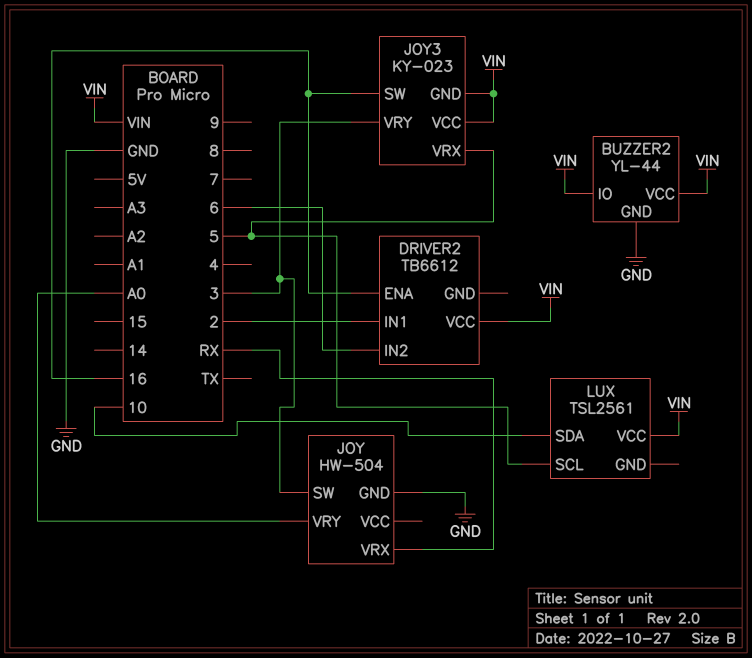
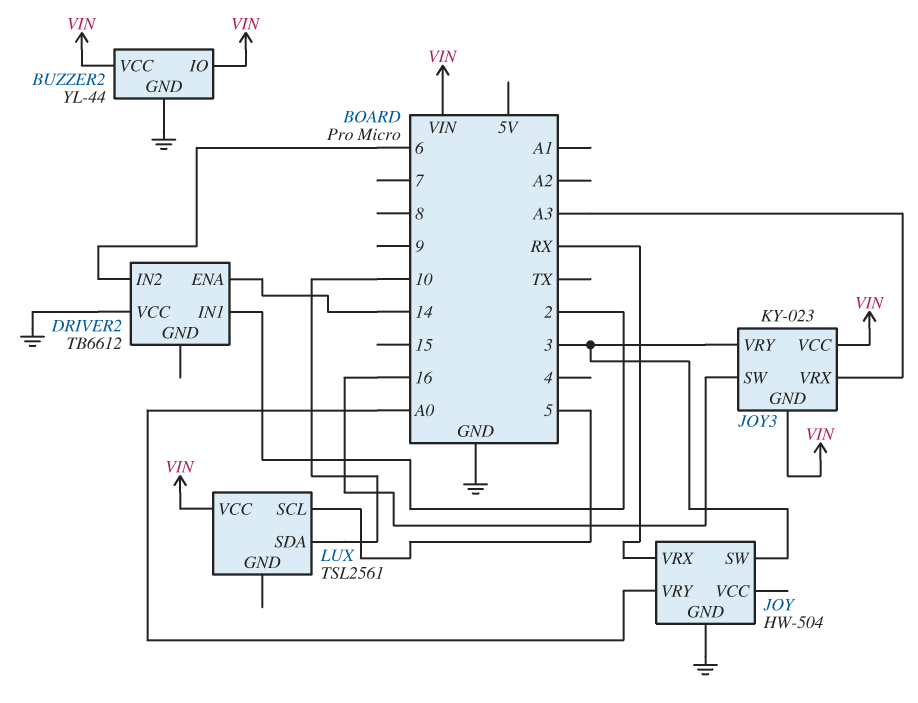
DRIVER2 pin ENA: 16 -> 14
DRIVER2 pin VCC: VIN -> GND
JOY3 pin VRX: 5 -> A3

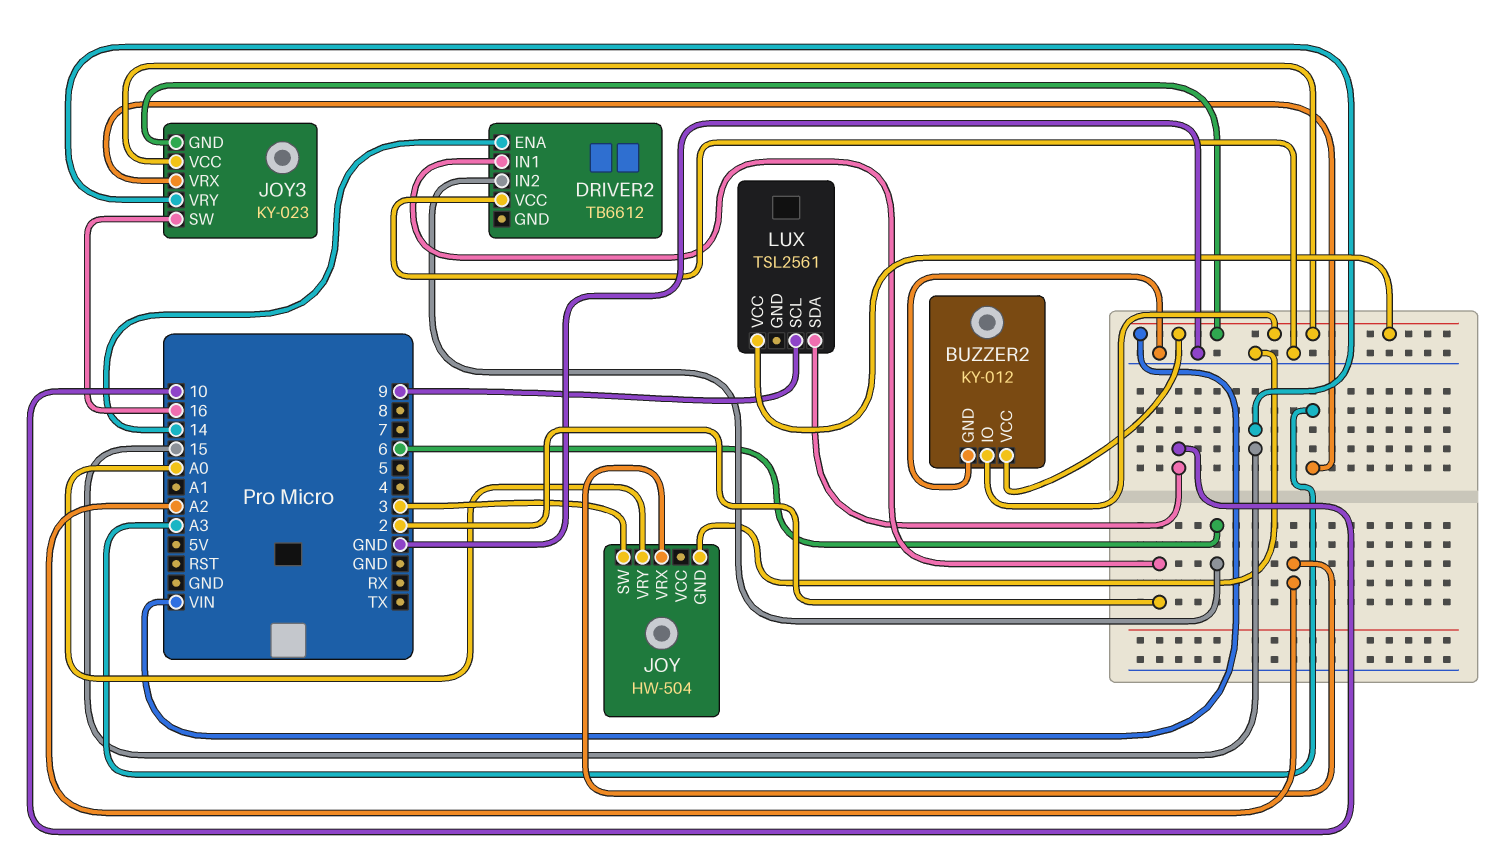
BUZZER2: YL-44 -> KY-012
JOY pin VRX: RX -> A2
JOY3 pin VRY: 3 -> 15
LUX pin SCL: 5 -> 9

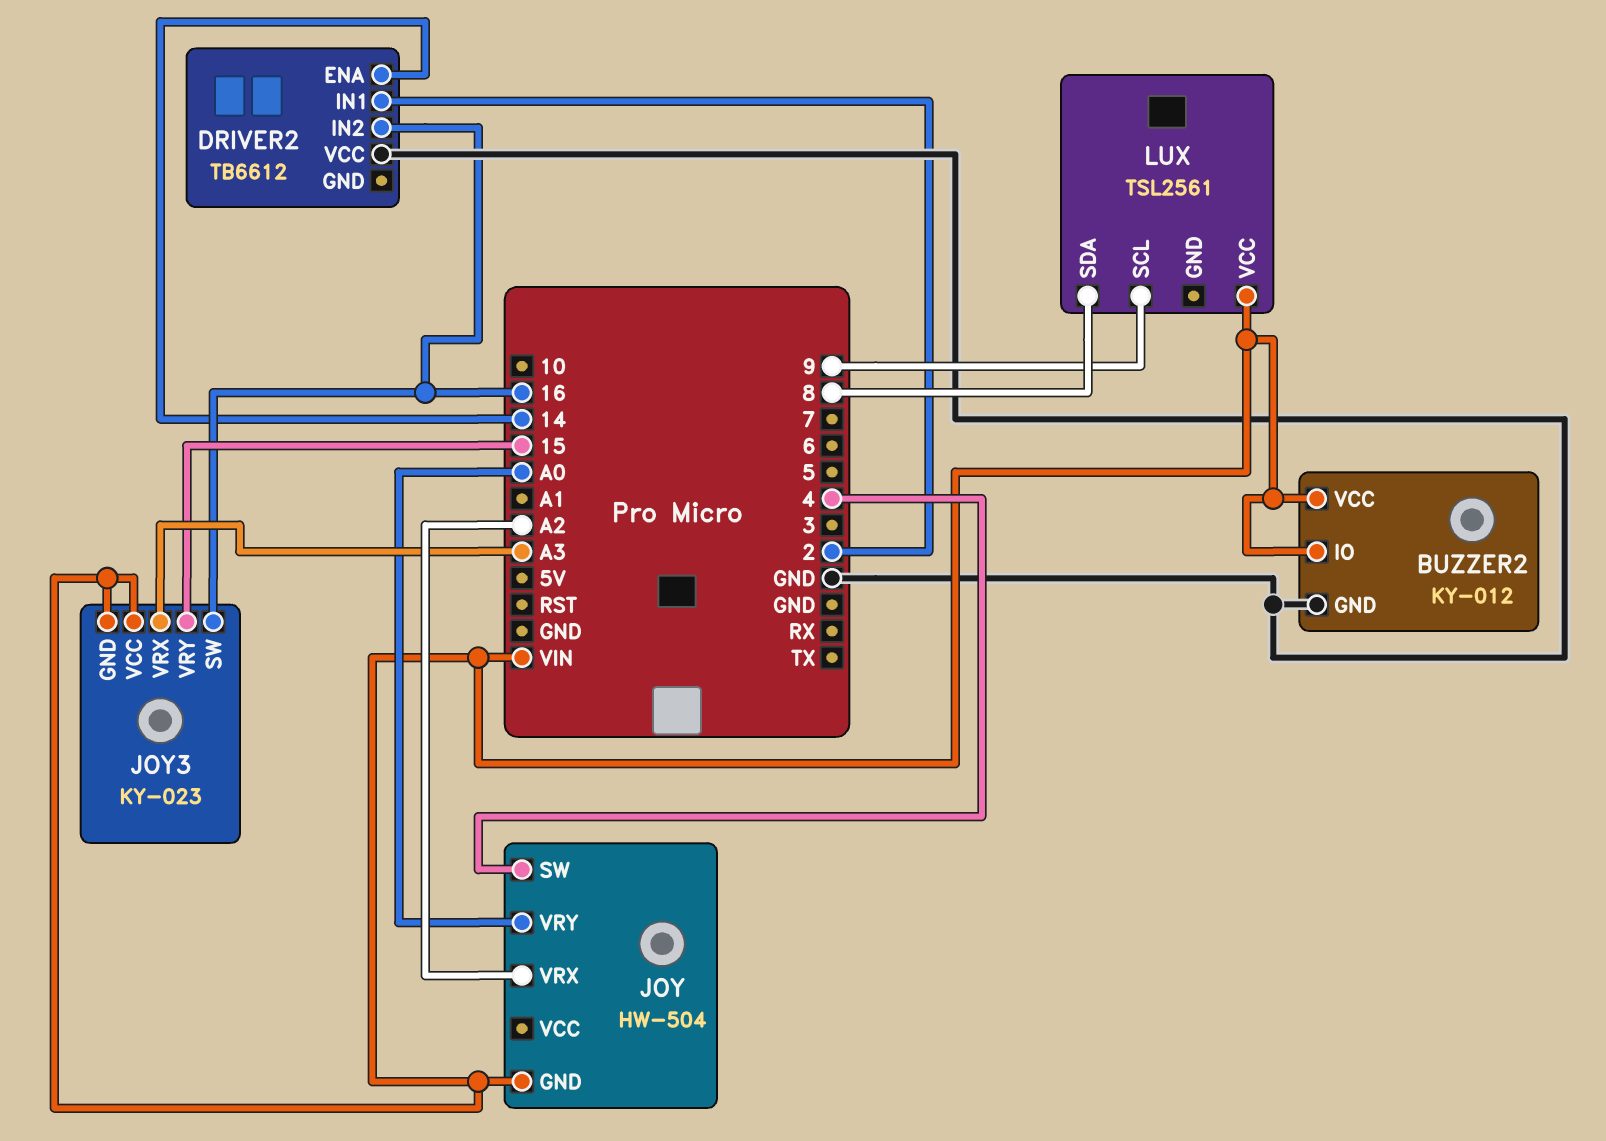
DRIVER2 pin IN2: 6 -> 16
JOY pin GND: GND -> VIN
JOY pin SW: 3 -> 4
LUX pin SDA: 10 -> 8

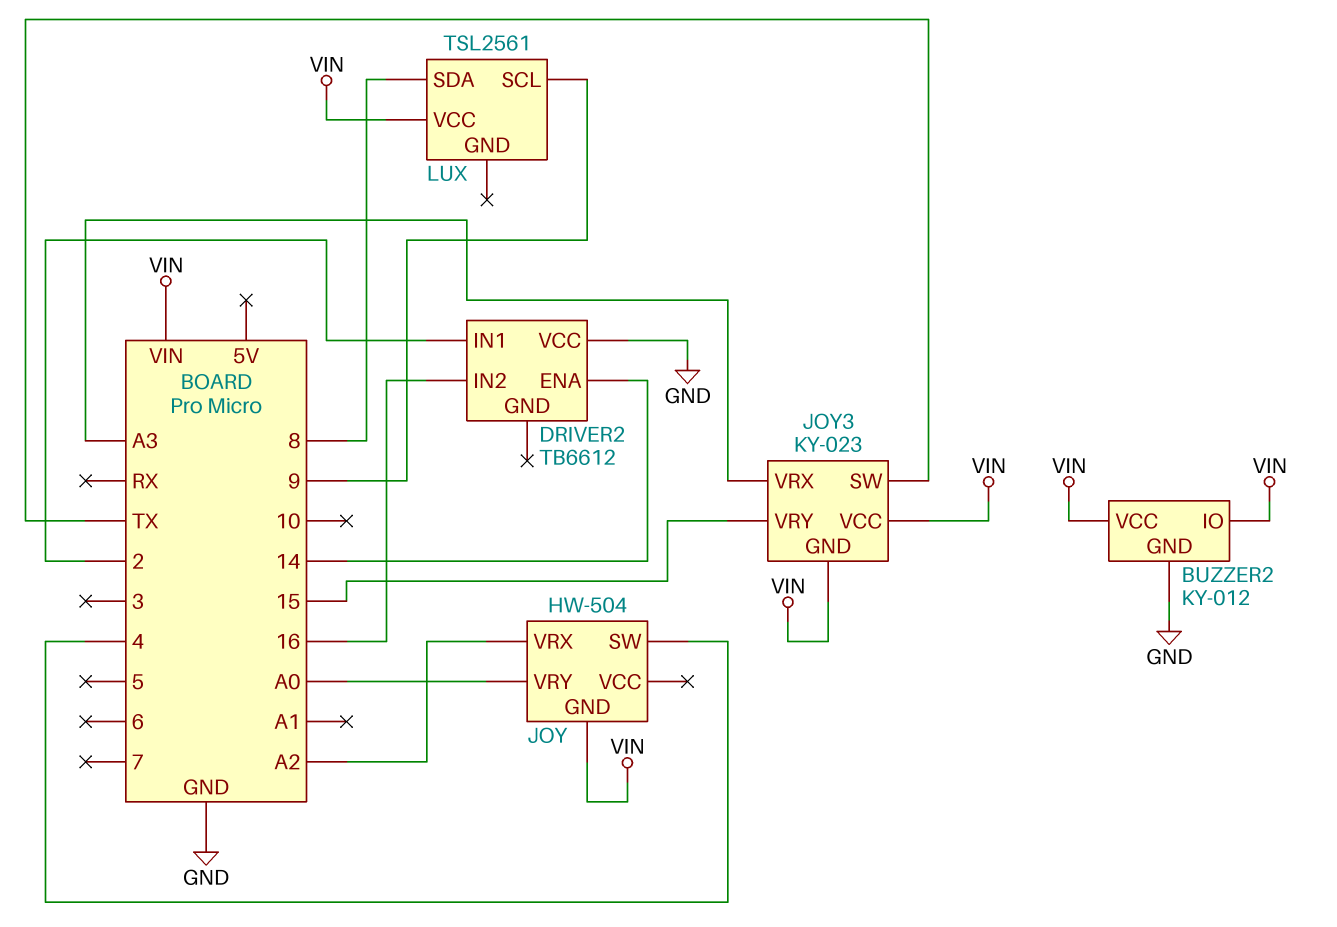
JOY3 pin SW: 16 -> TX

